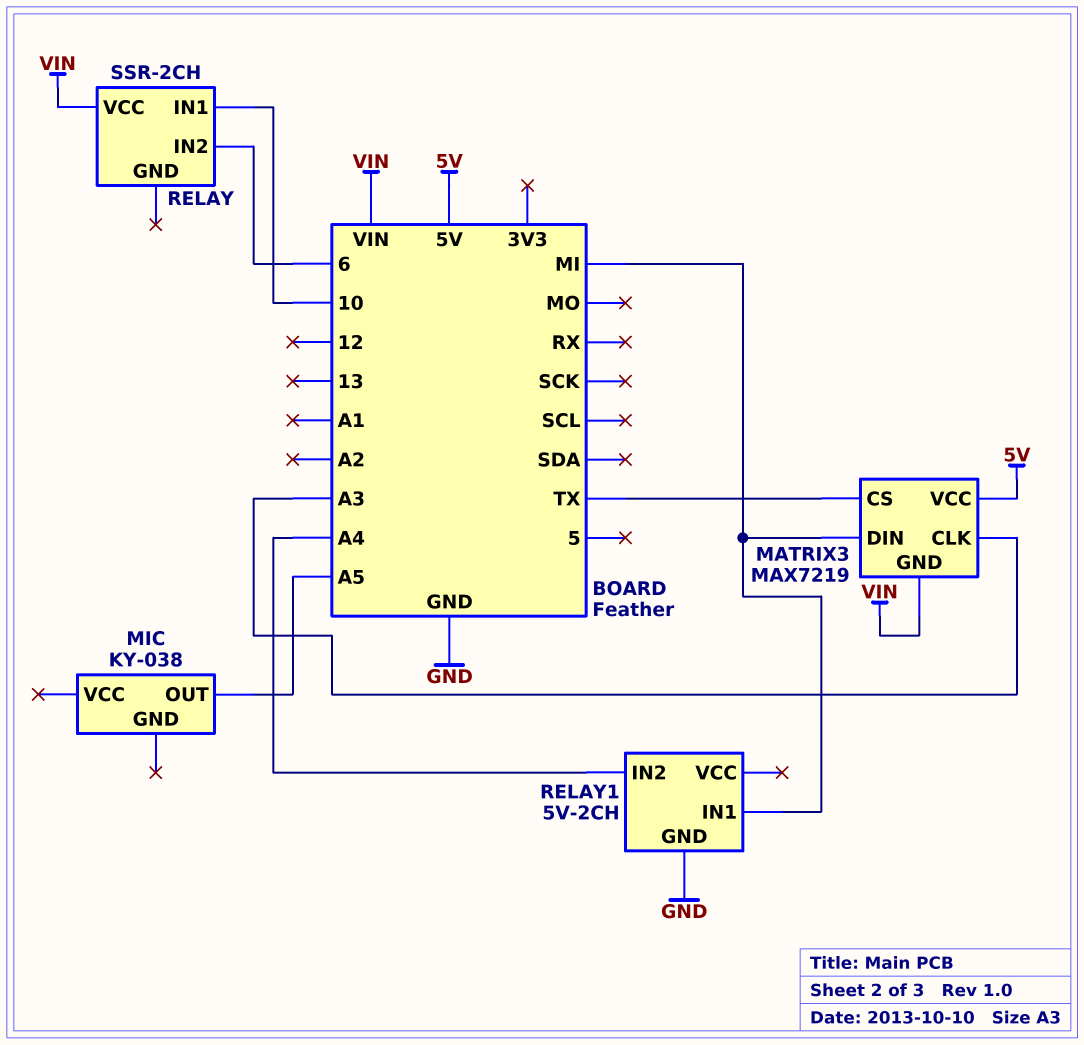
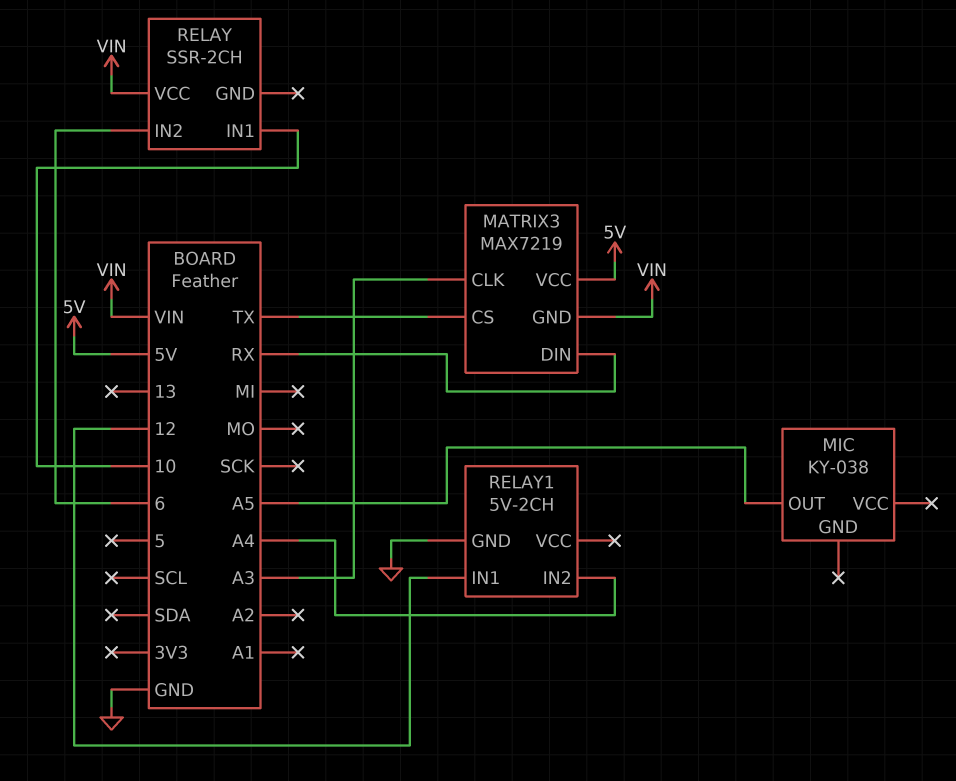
MATRIX3 pin DIN: MI -> RX
RELAY1 pin IN1: MI -> 12

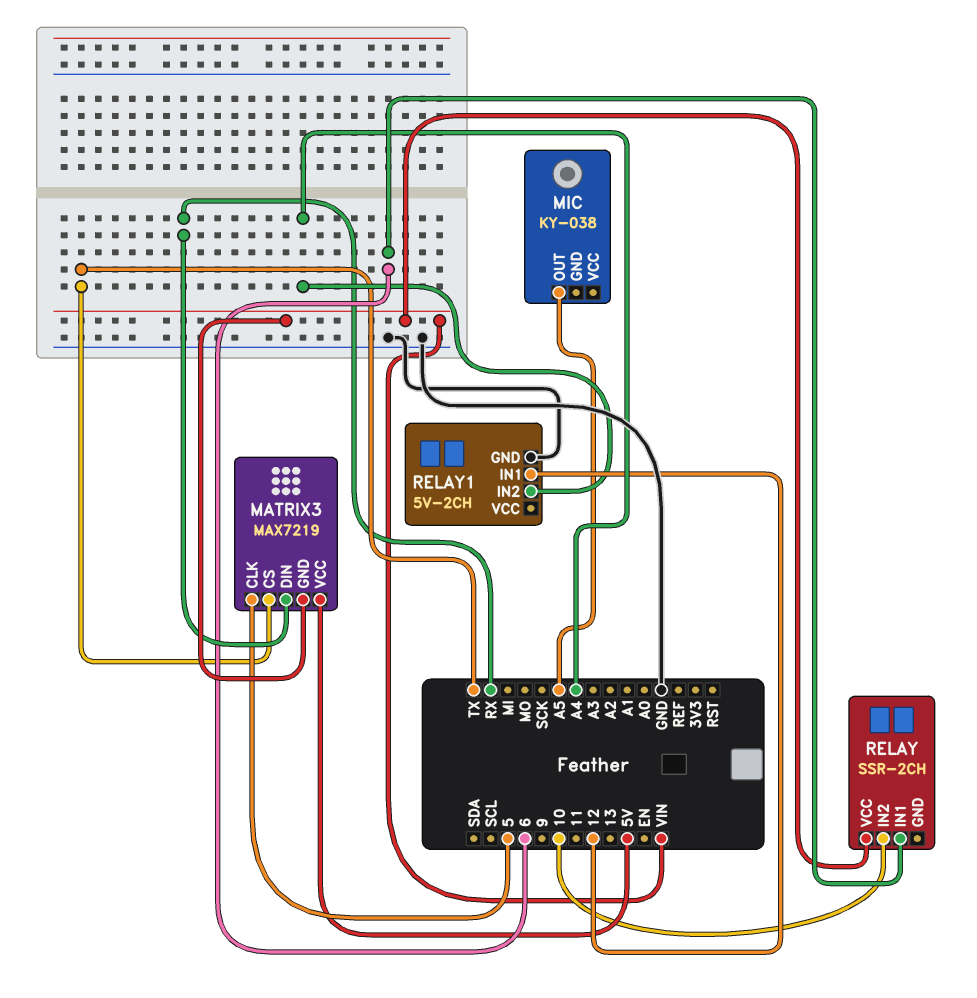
MATRIX3 pin CLK: A3 -> 5
RELAY pin IN1: 10 -> 6
RELAY pin IN2: 6 -> 10

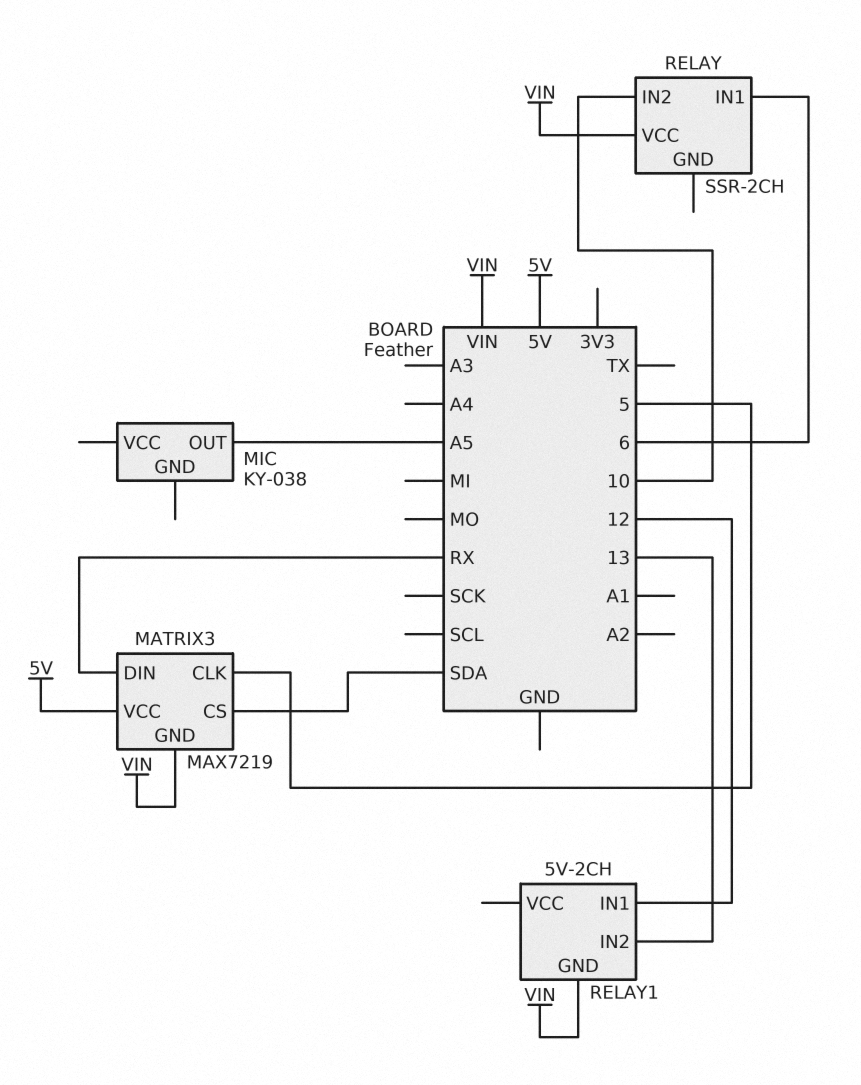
MATRIX3 pin CS: TX -> SDA
RELAY1 pin GND: GND -> VIN
RELAY1 pin IN2: A4 -> 13

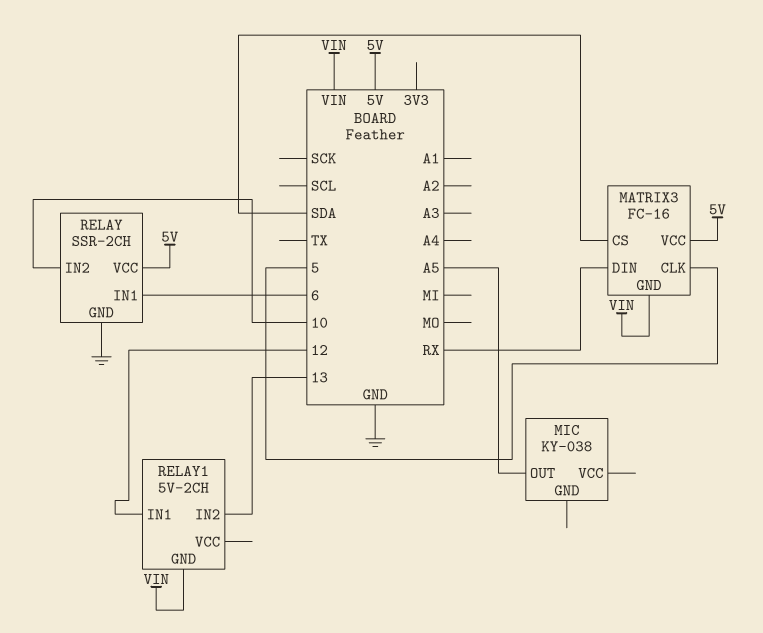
MATRIX3: MAX7219 -> FC-16
RELAY pin GND: none -> GND
RELAY pin VCC: VIN -> 5V

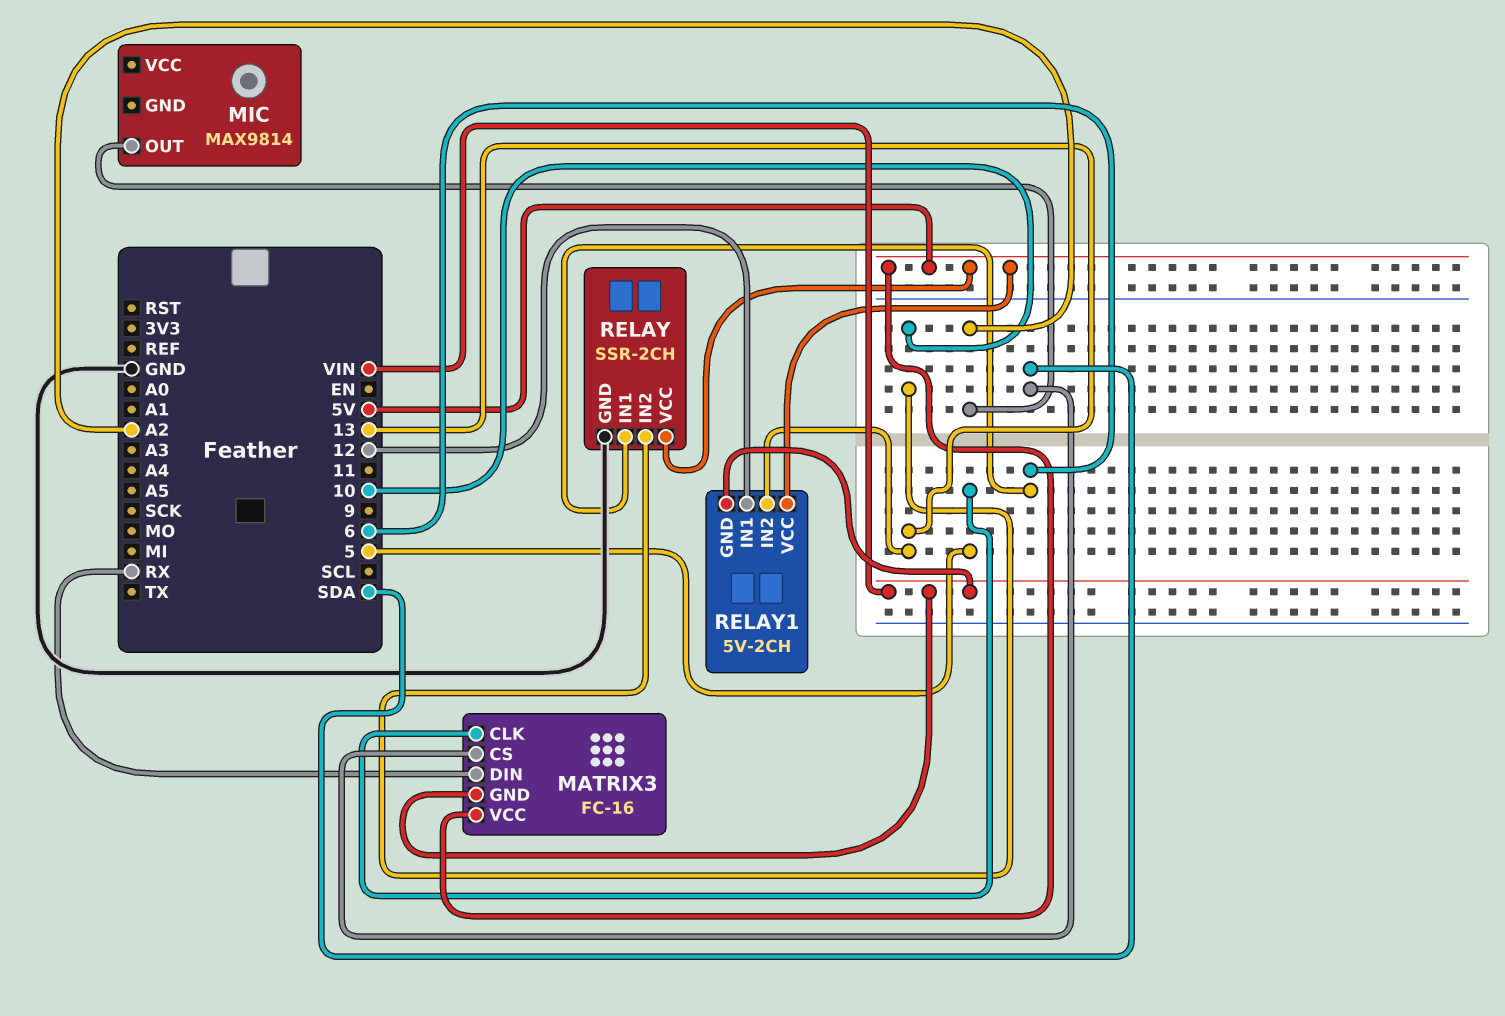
MIC: KY-038 -> MAX9814
MIC pin OUT: A5 -> A2
RELAY1 pin VCC: none -> 5V

